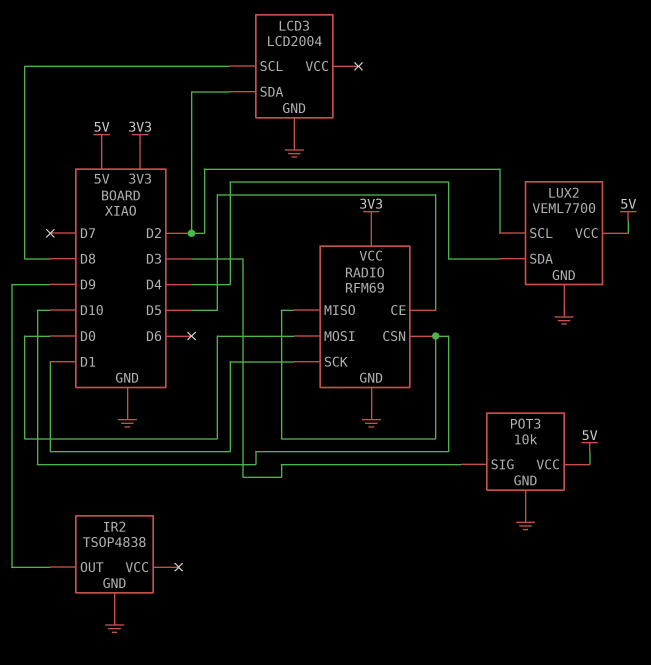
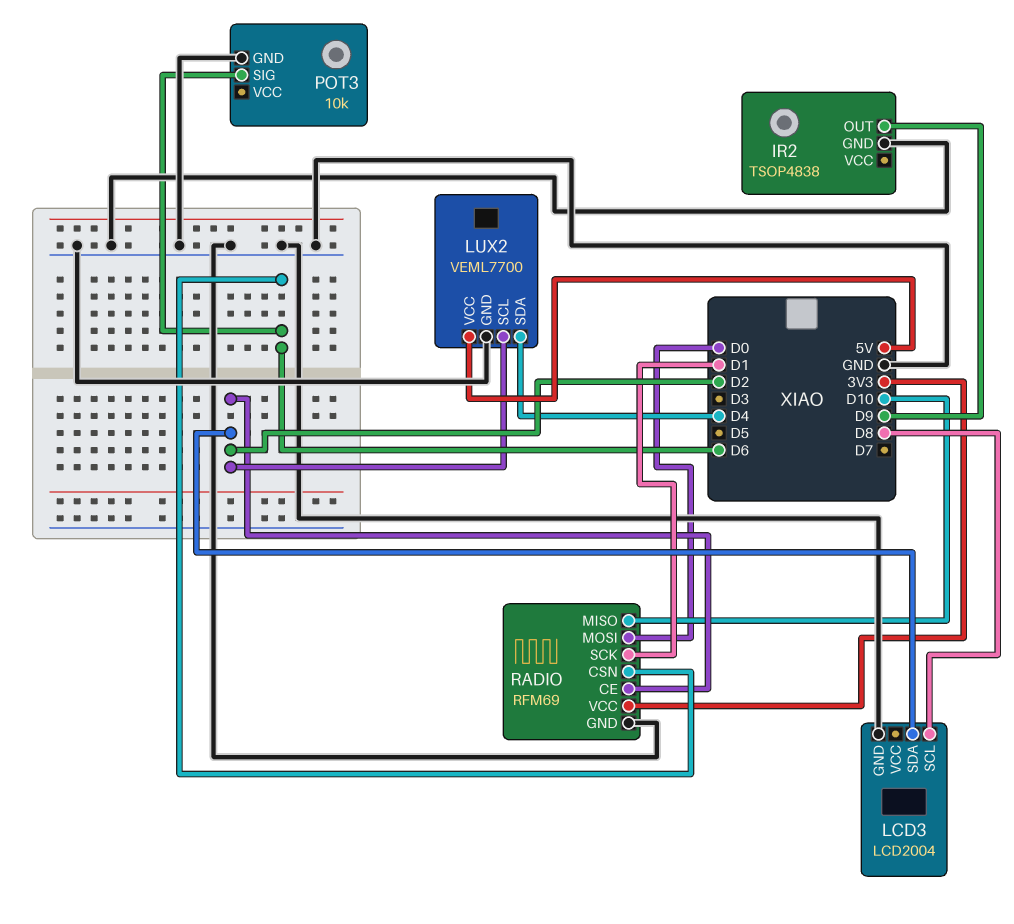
POT3 pin SIG: D3 -> D6
POT3 pin VCC: 5V -> none
RADIO pin CE: D5 -> D2
RADIO pin CSN: D10 -> D6

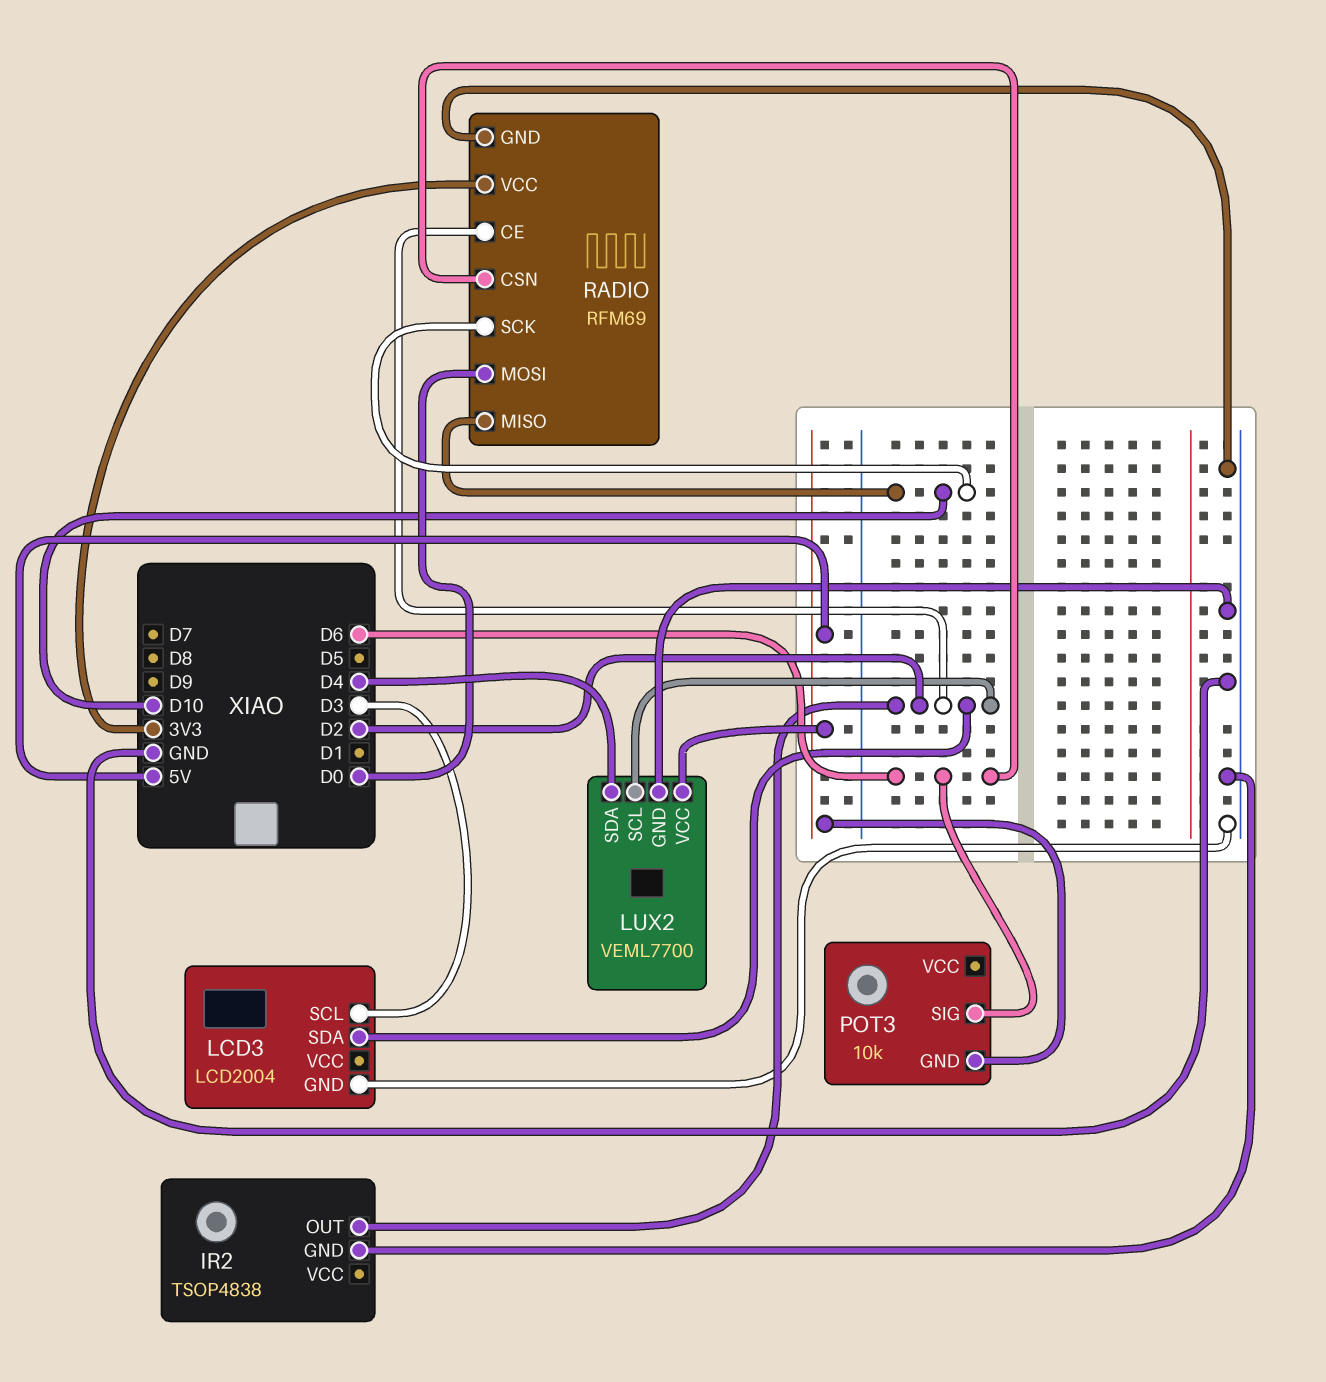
IR2 pin OUT: D9 -> D2
LCD3 pin SCL: D8 -> D3
POT3 pin GND: GND -> 5V
RADIO pin SCK: D1 -> D10

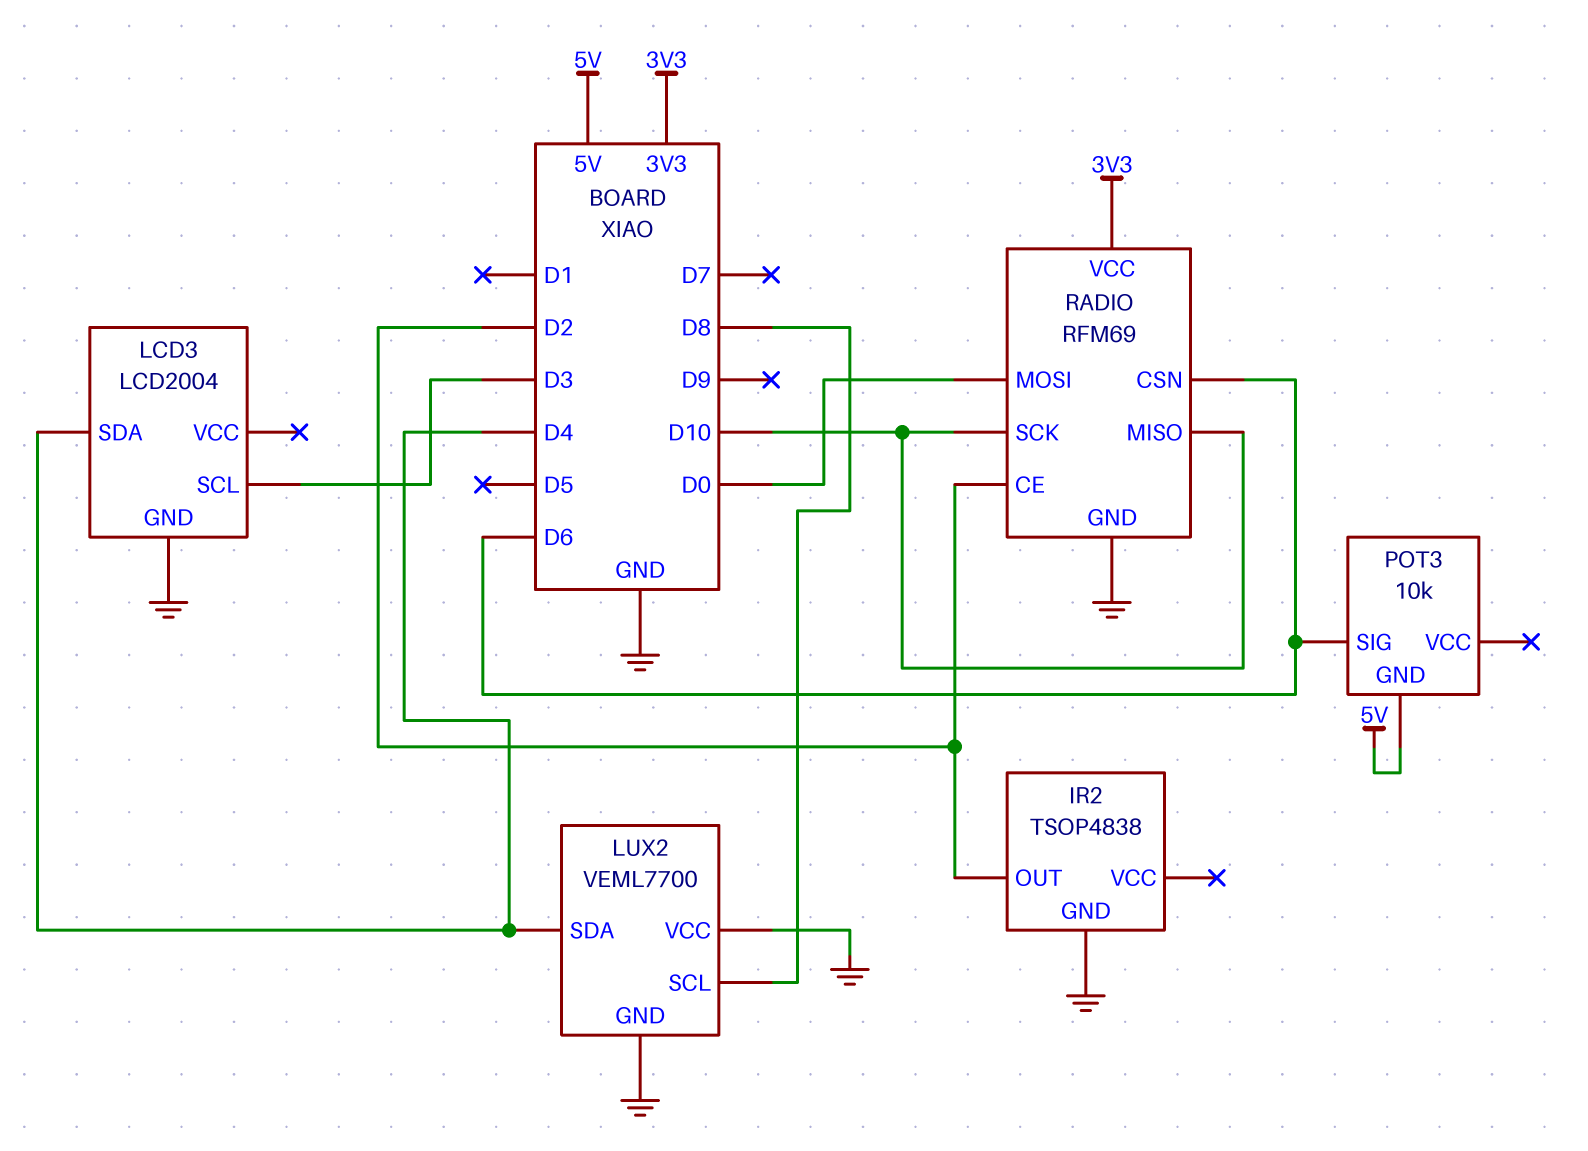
LCD3 pin SDA: D2 -> D4
LUX2 pin SCL: D2 -> D8
LUX2 pin VCC: 5V -> GND

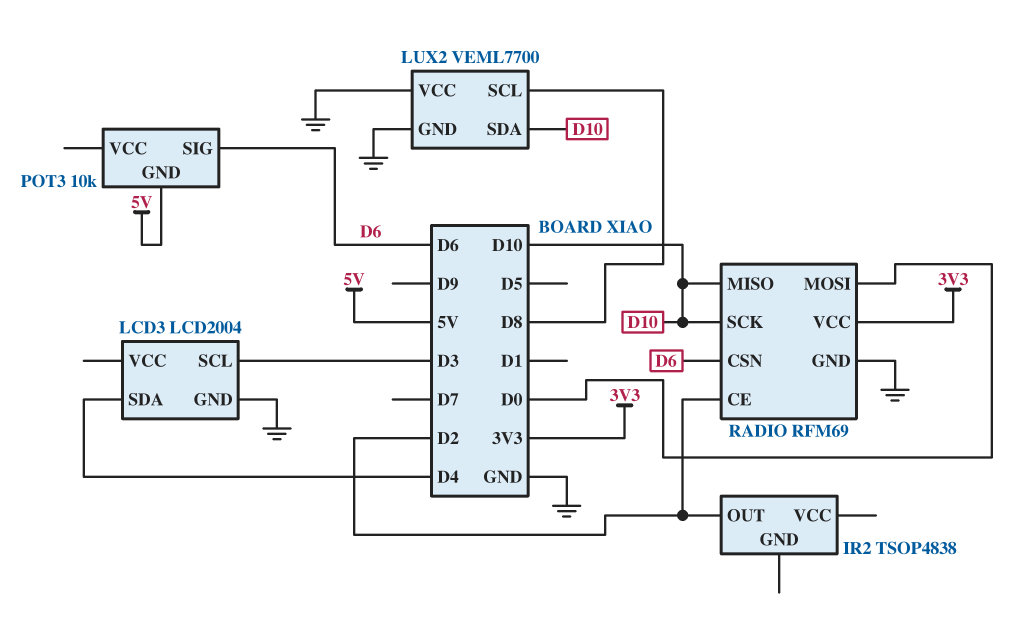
IR2 pin GND: GND -> none
LUX2 pin SDA: D4 -> D10

